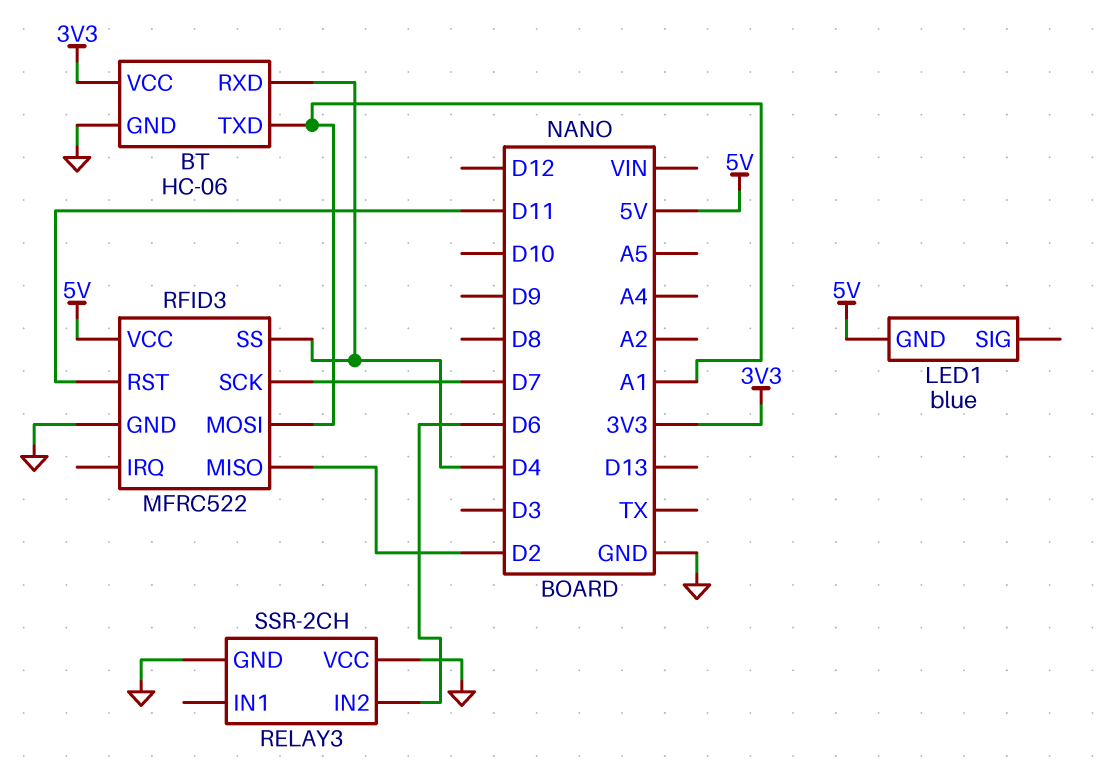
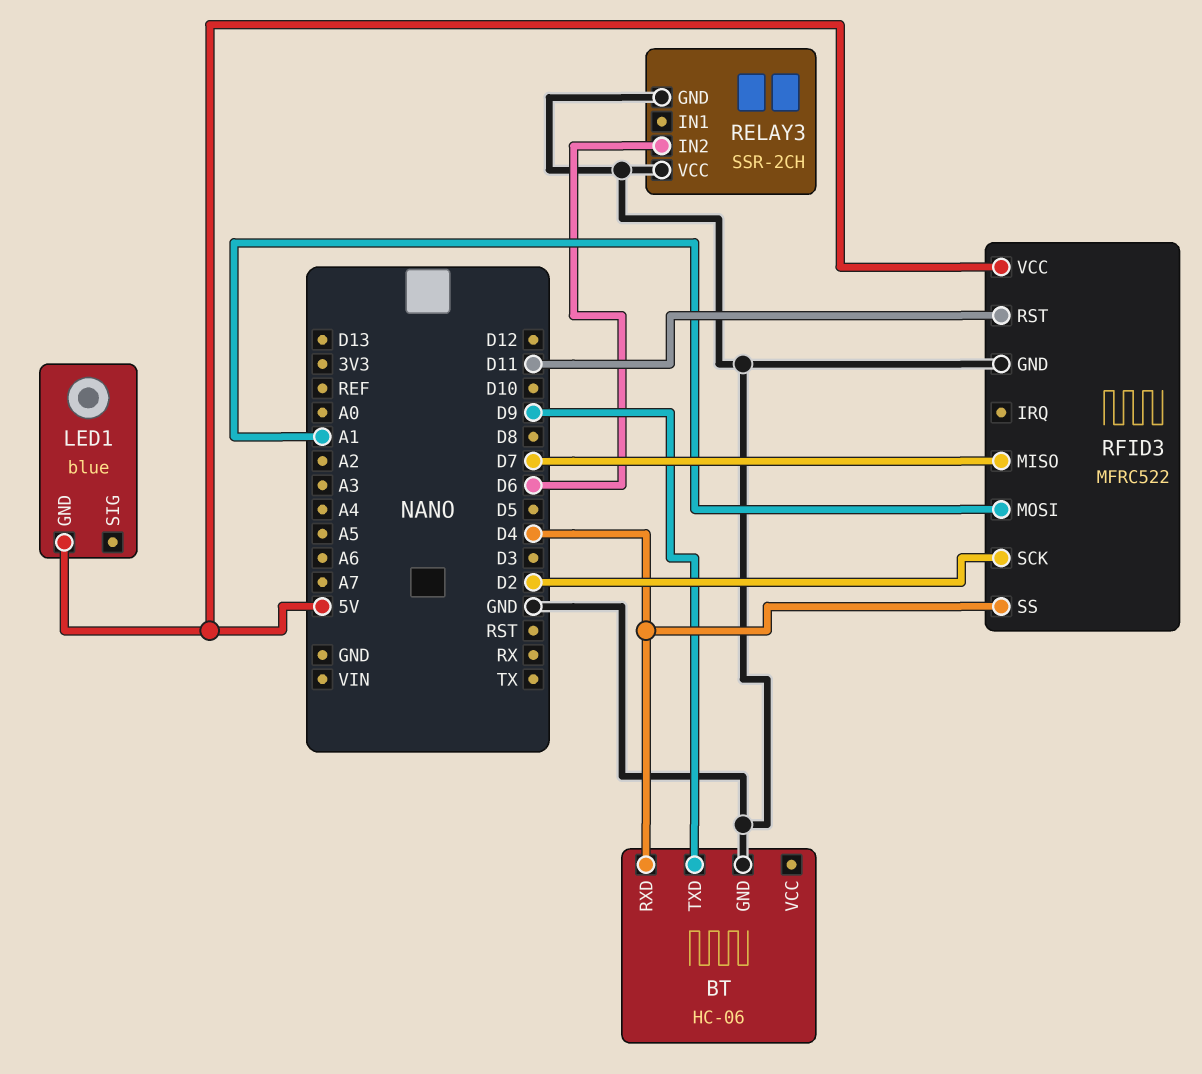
BT pin TXD: A1 -> D9
BT pin VCC: 3V3 -> none
RFID3 pin MISO: D2 -> D7
RFID3 pin SCK: D7 -> D2

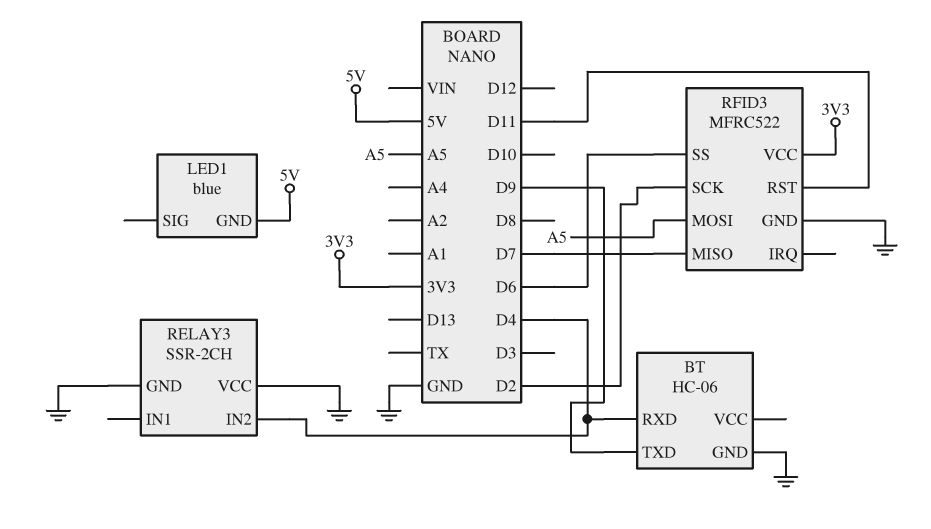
RELAY3 pin IN2: D6 -> D4
RFID3 pin MOSI: A1 -> A5
RFID3 pin SS: D4 -> D6
RFID3 pin VCC: 5V -> 3V3

